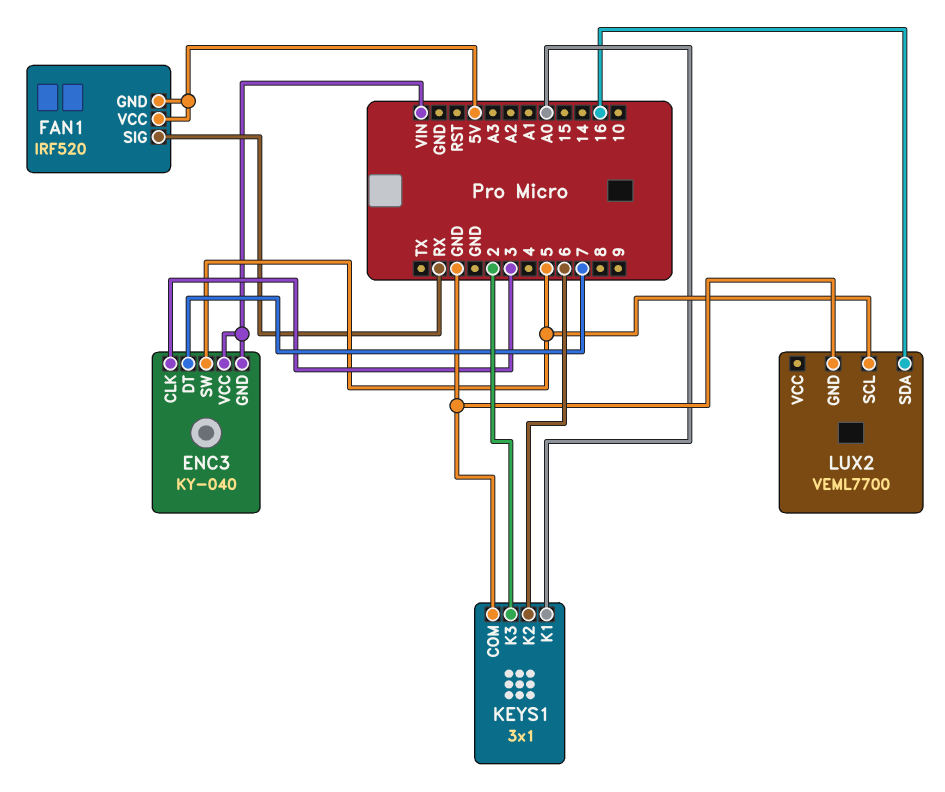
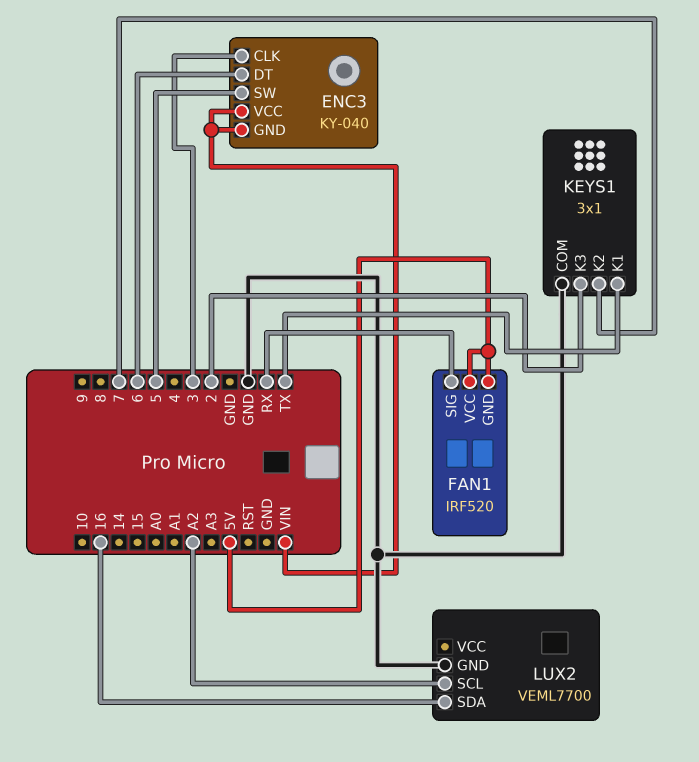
ENC3 pin DT: 7 -> 6
KEYS1 pin K1: A0 -> TX
KEYS1 pin K2: 6 -> 7
LUX2 pin SCL: 5 -> A2

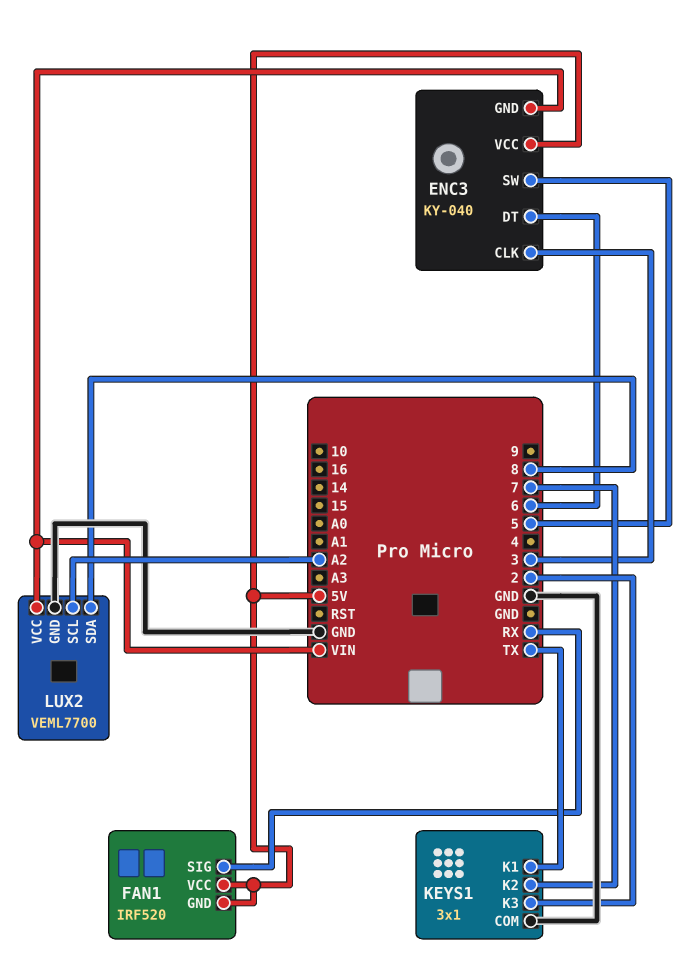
ENC3 pin VCC: VIN -> 5V
LUX2 pin SDA: 16 -> 8
LUX2 pin VCC: none -> VIN

